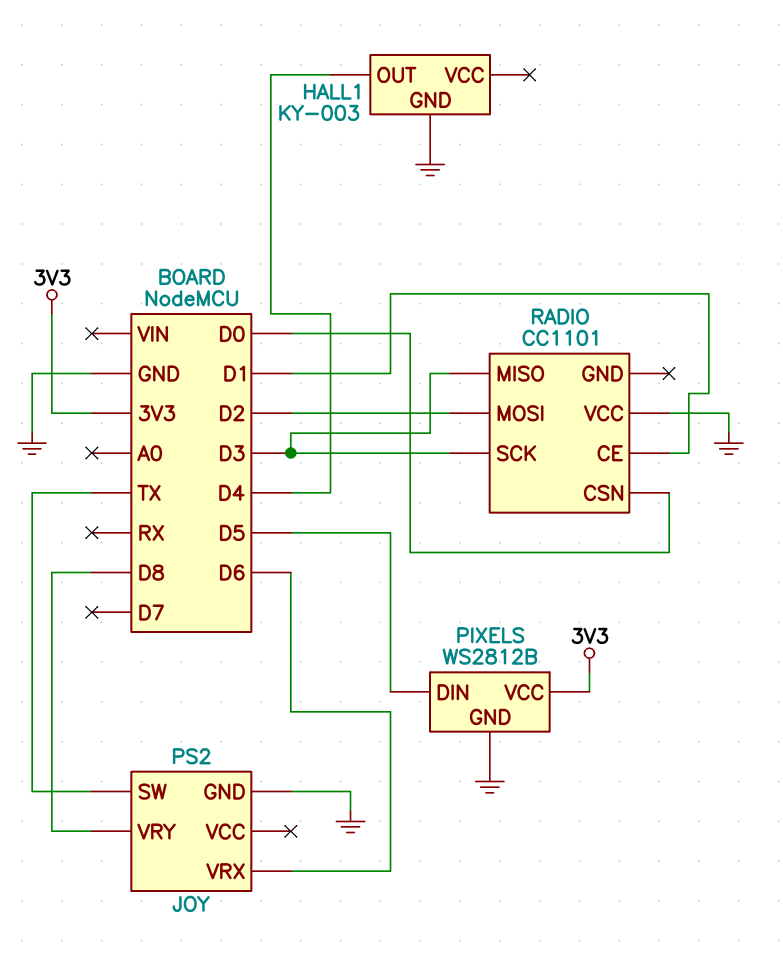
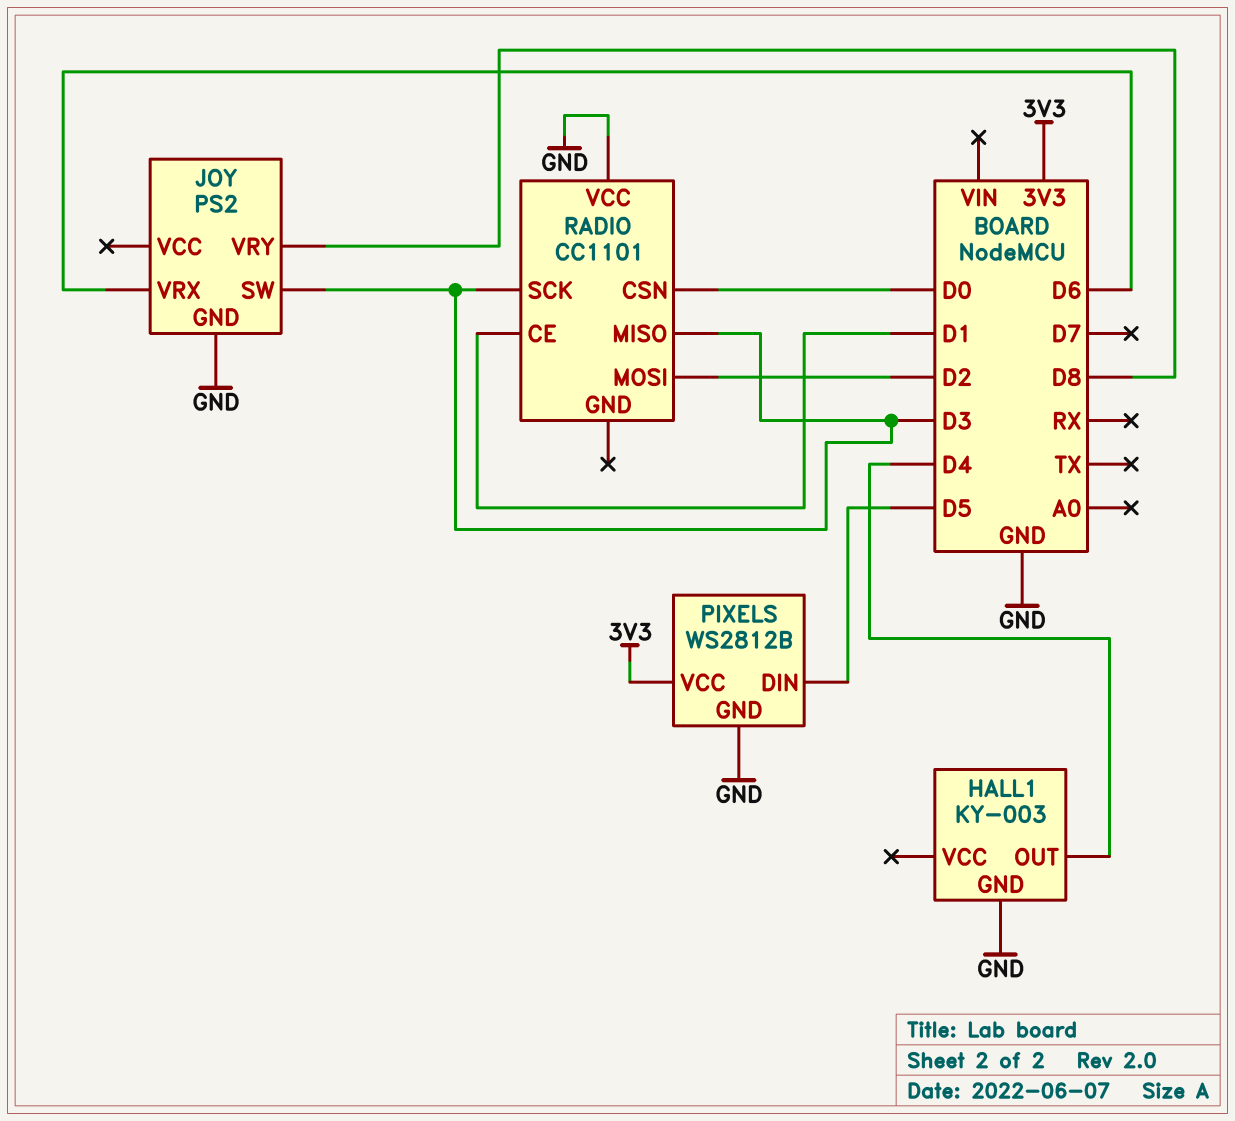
JOY pin SW: TX -> D3

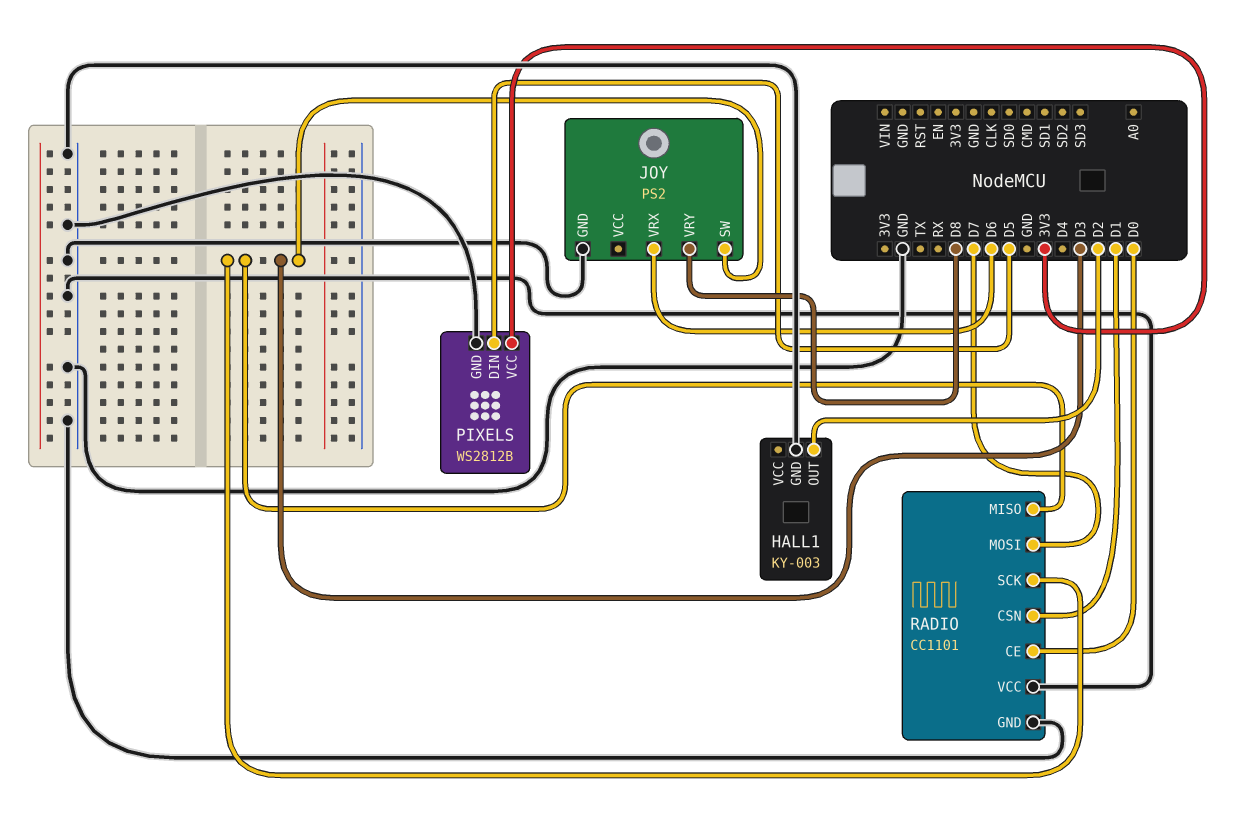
HALL1 pin OUT: D4 -> D2
RADIO pin CE: D1 -> D0
RADIO pin CSN: D0 -> D1
RADIO pin GND: none -> GND
RADIO pin MOSI: D2 -> D7

